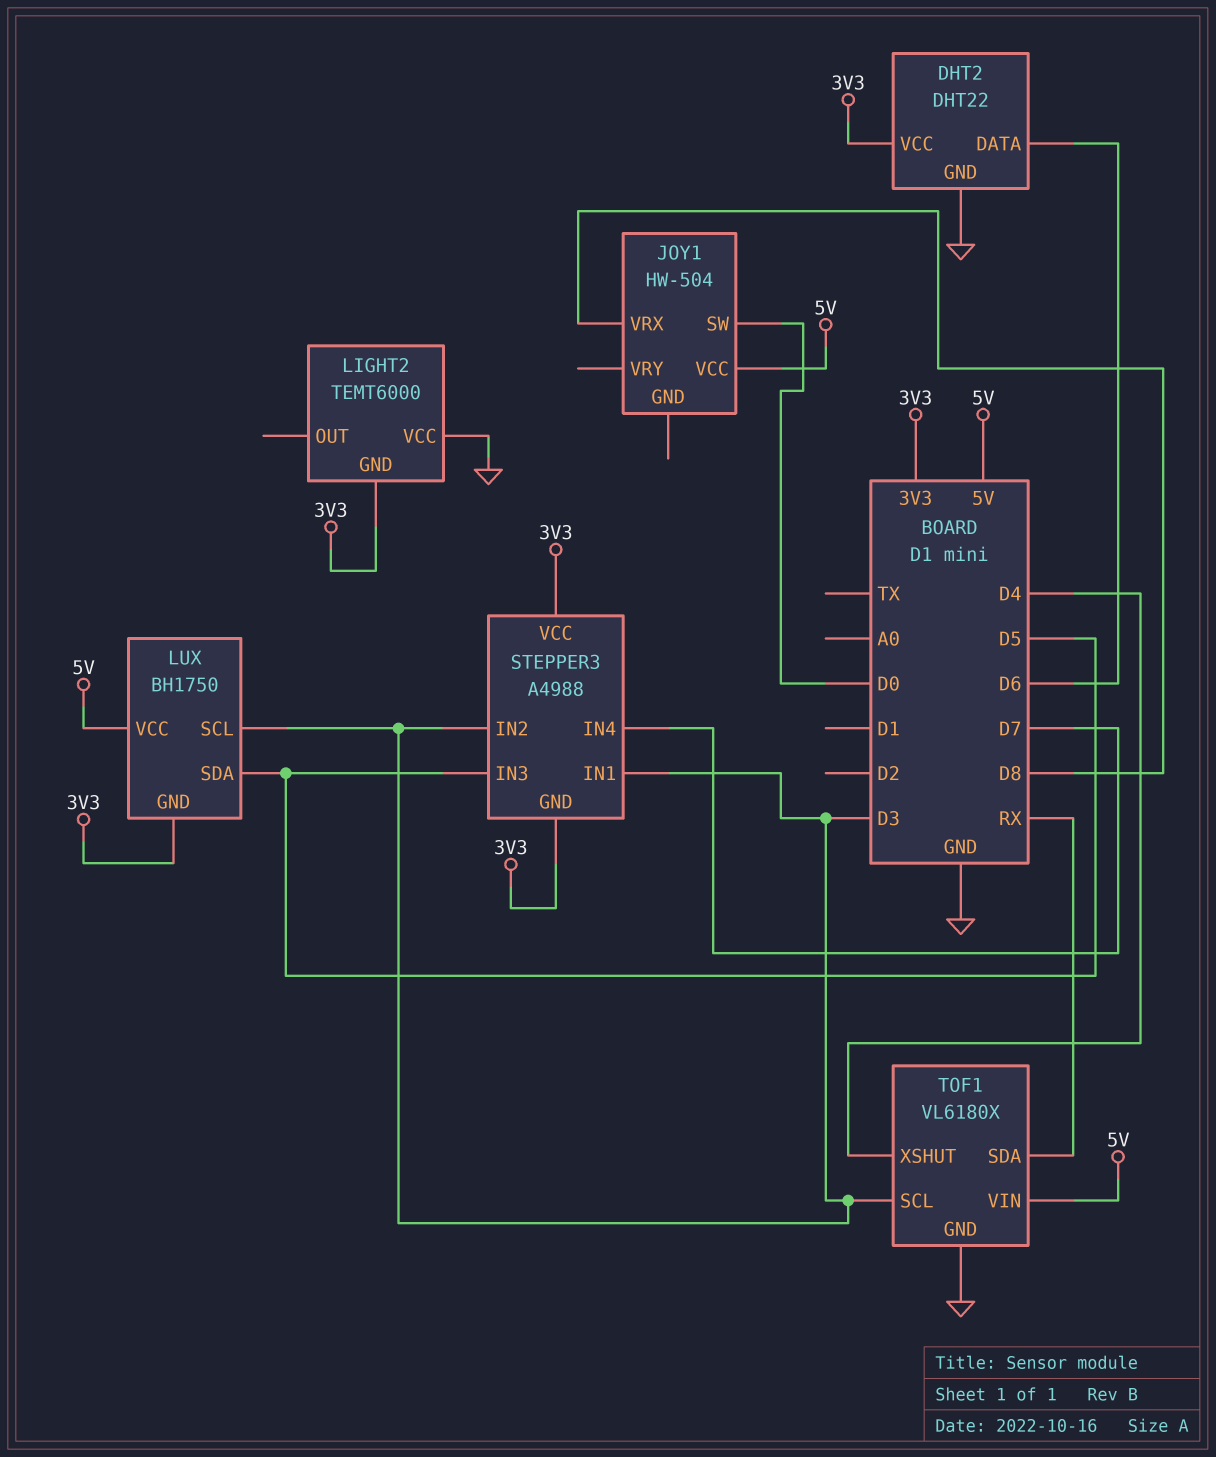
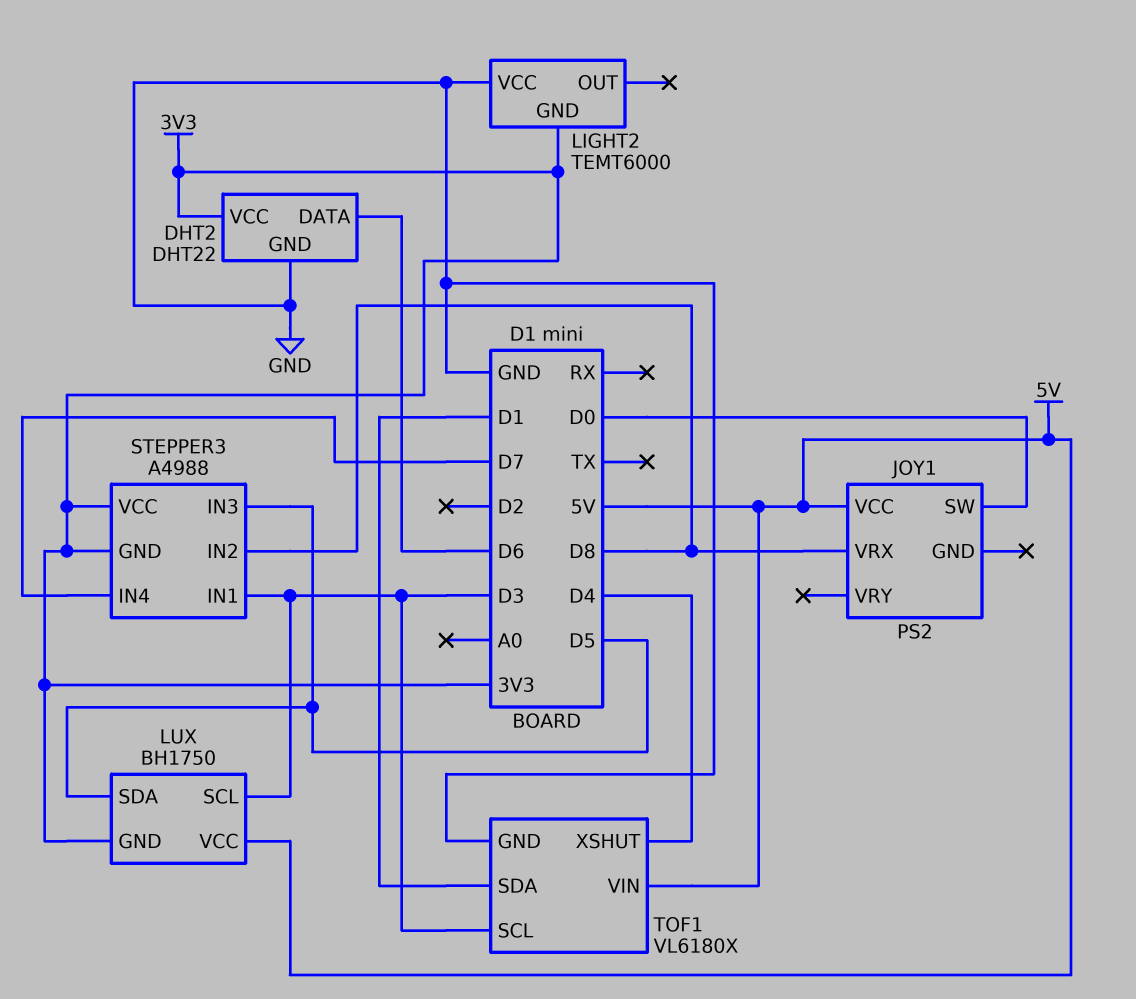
JOY1: HW-504 -> PS2
STEPPER3 pin IN2: D3 -> D8
TOF1 pin SDA: RX -> D1

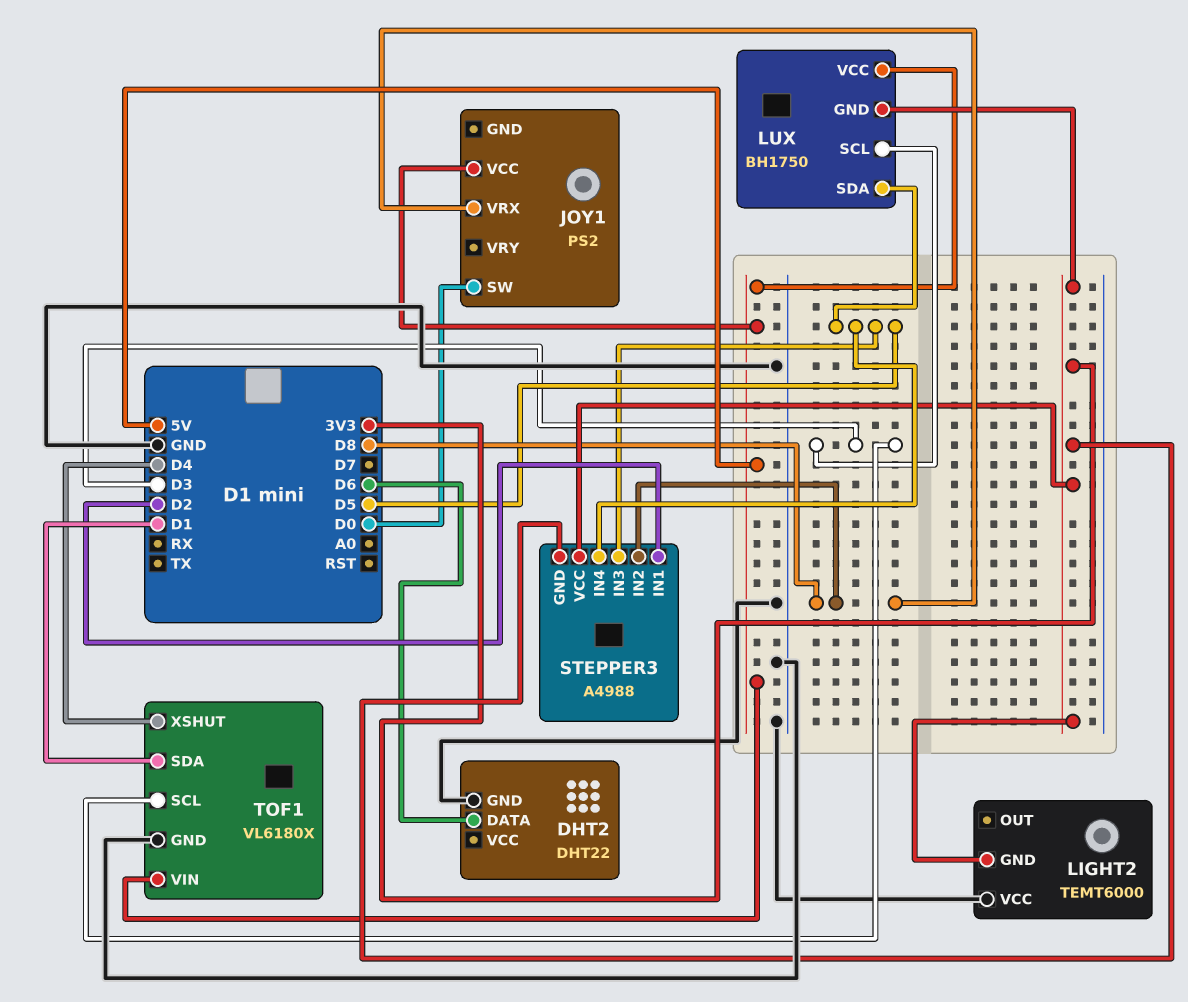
DHT2 pin VCC: 3V3 -> none
STEPPER3 pin IN1: D3 -> D2
STEPPER3 pin IN4: D7 -> D5

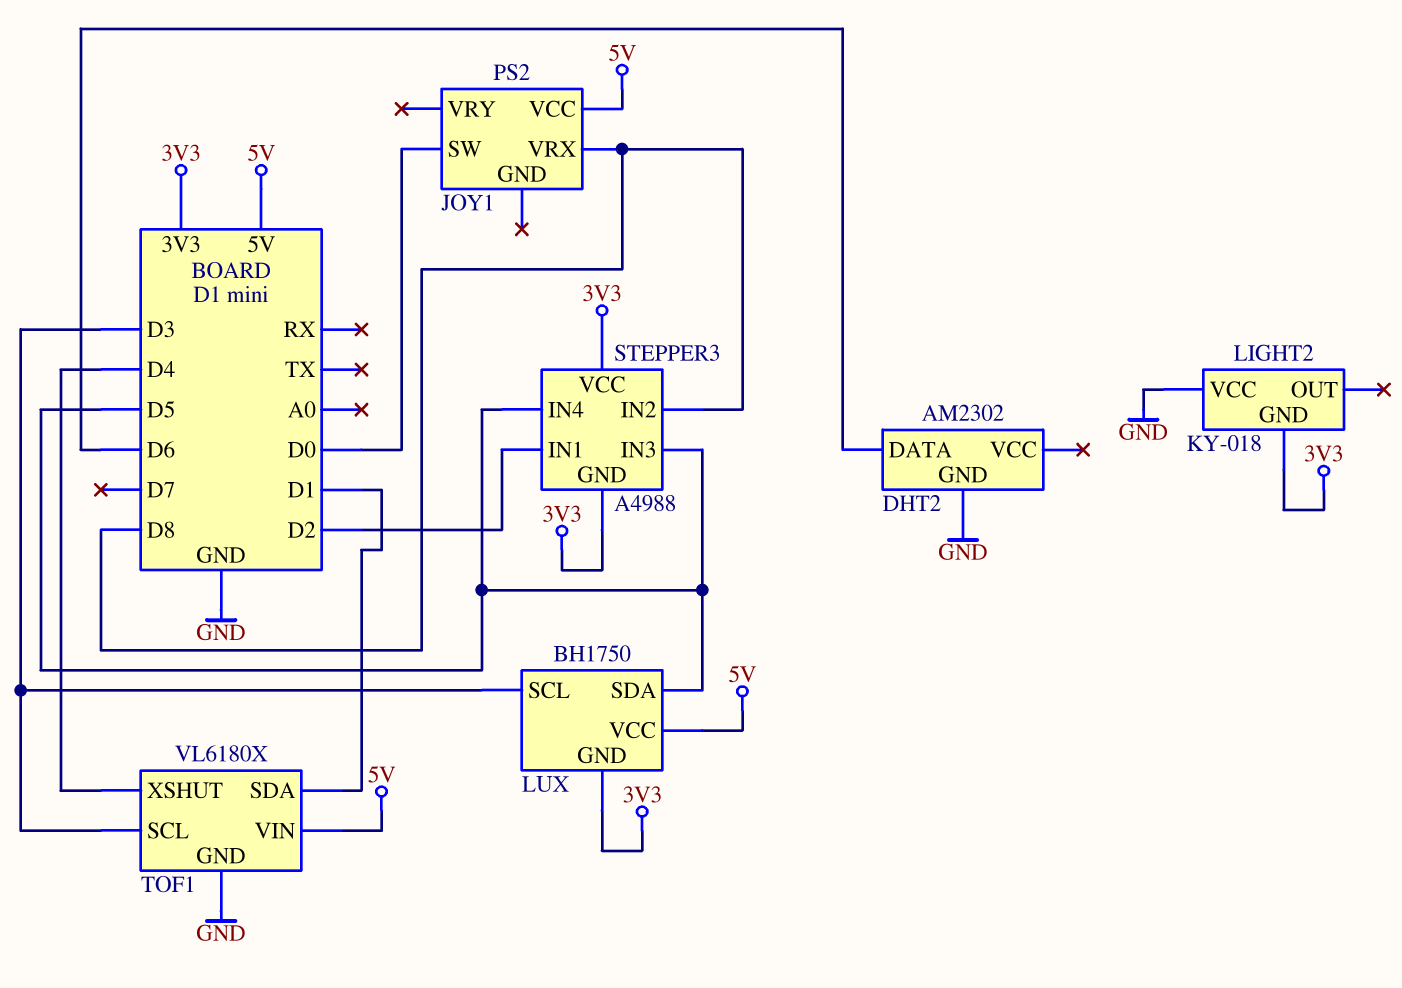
DHT2: DHT22 -> AM2302
LIGHT2: TEMT6000 -> KY-018

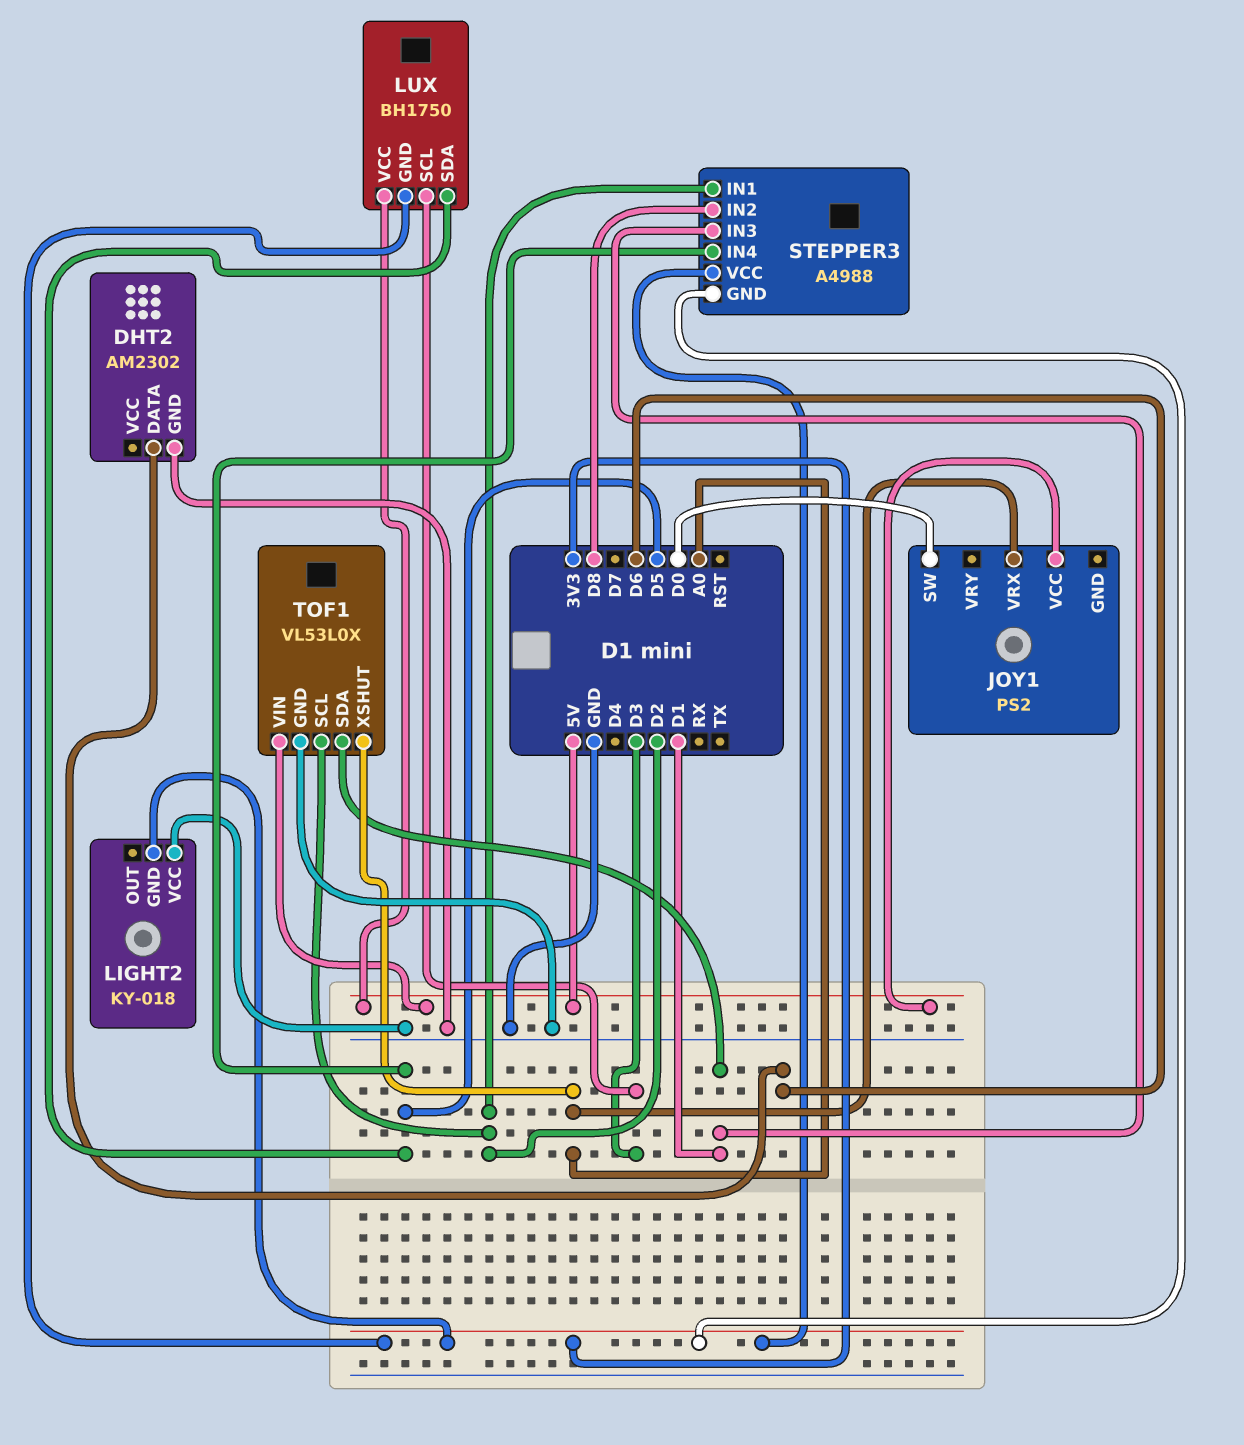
JOY1 pin VRX: D8 -> A0
STEPPER3 pin IN3: D5 -> D1
TOF1: VL6180X -> VL53L0X
TOF1 pin SCL: D3 -> D2
TOF1 pin XSHUT: D4 -> A0

